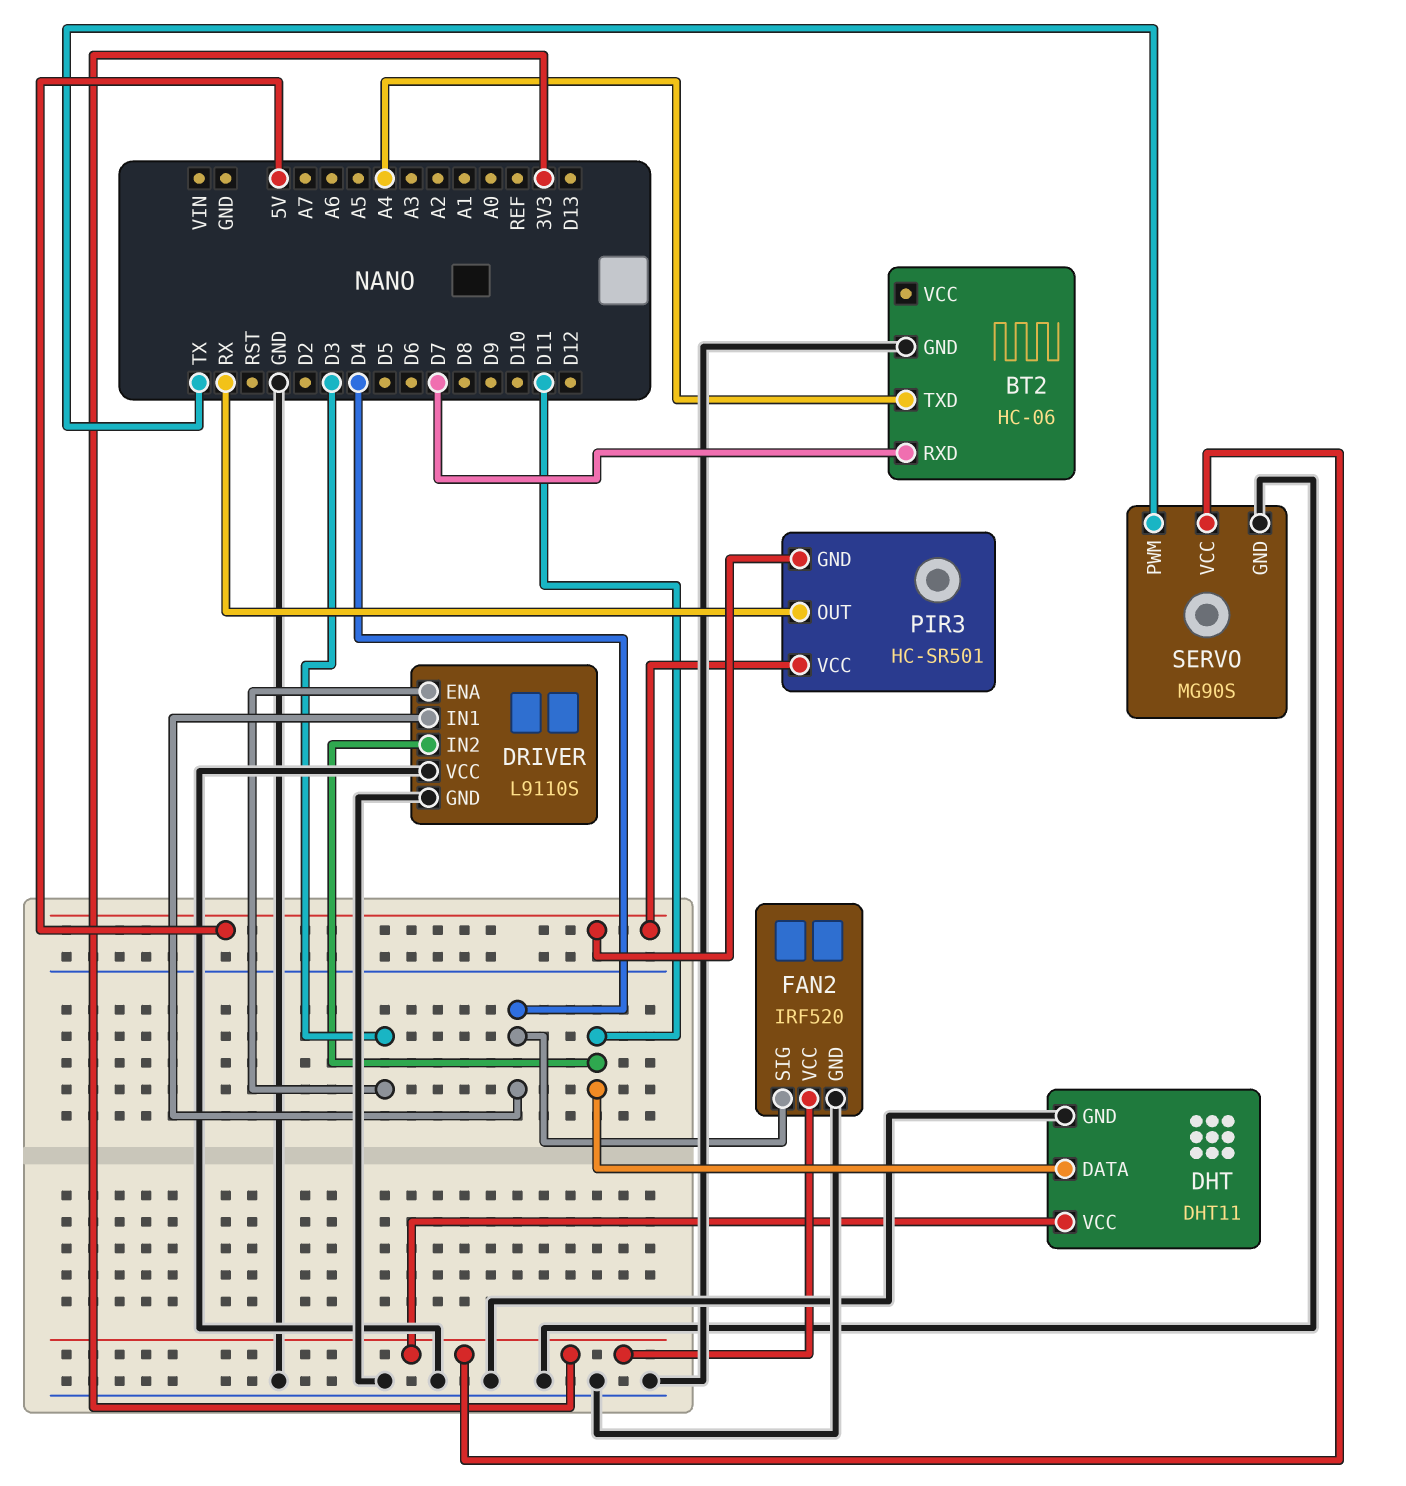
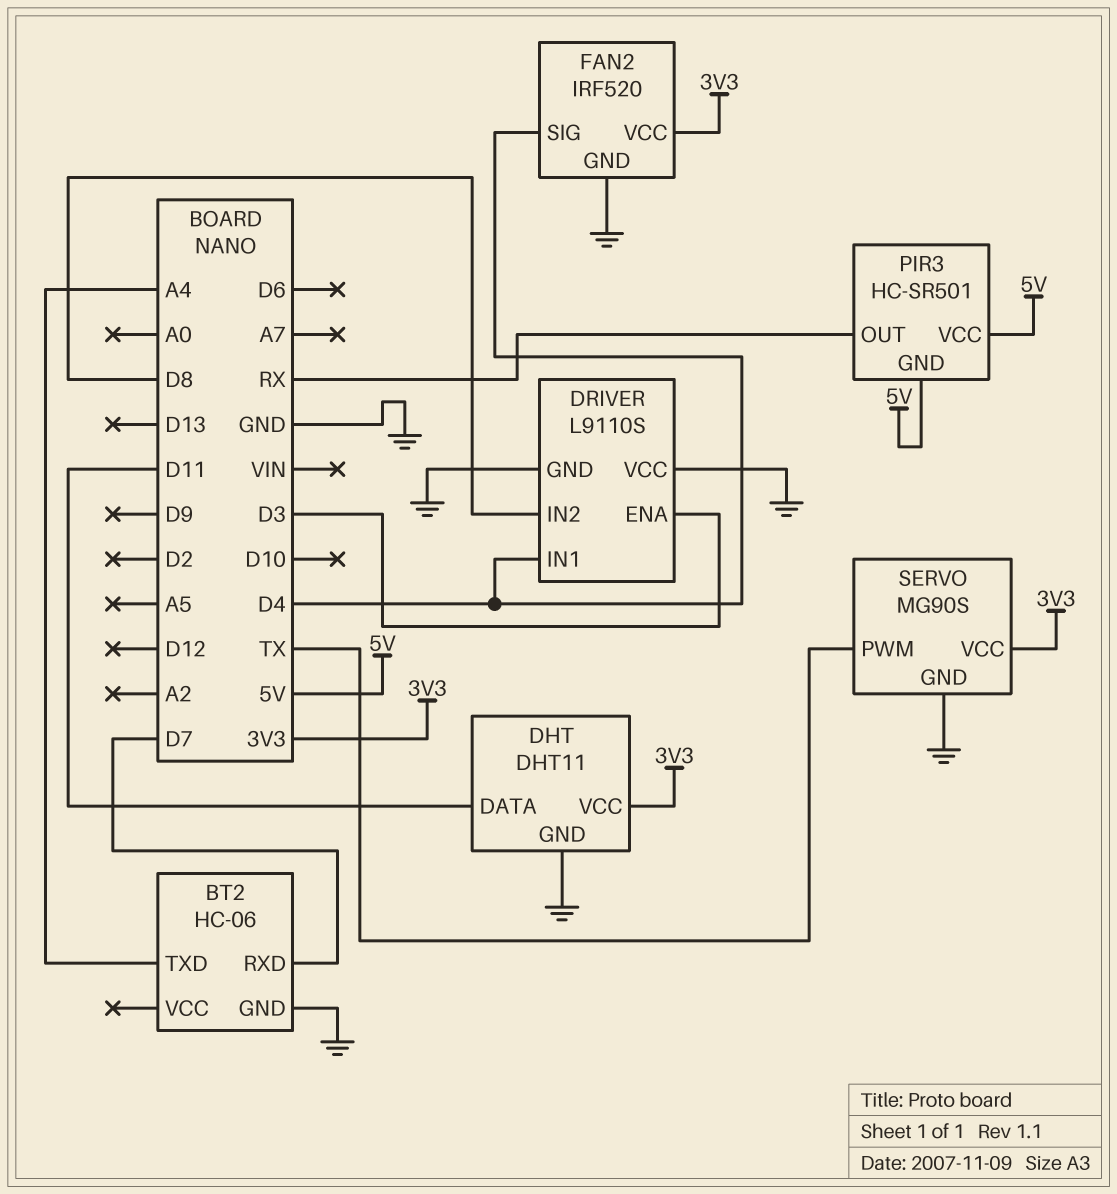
DRIVER pin IN2: D11 -> D8

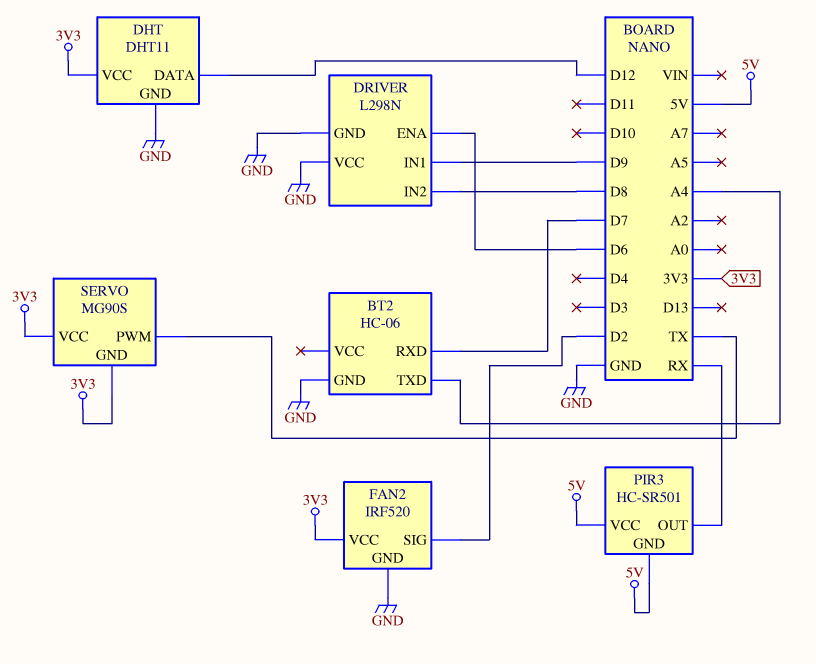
DHT pin DATA: D11 -> D12
DRIVER: L9110S -> L298N
DRIVER pin ENA: D3 -> D6
DRIVER pin IN1: D4 -> D9
FAN2 pin SIG: D4 -> D2
SERVO pin GND: GND -> 3V3

